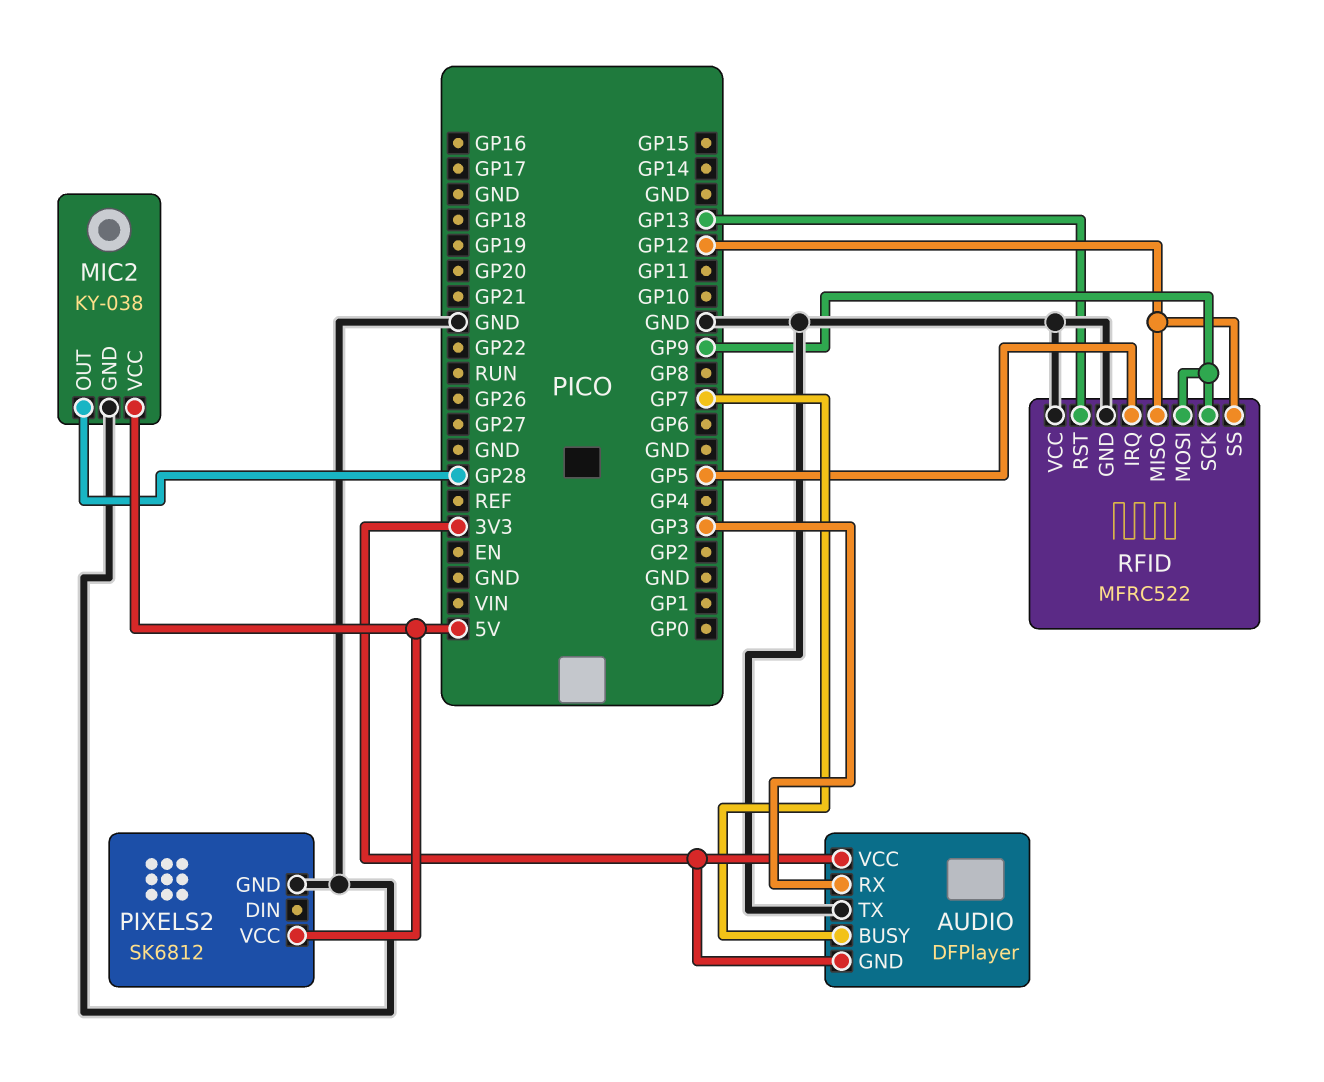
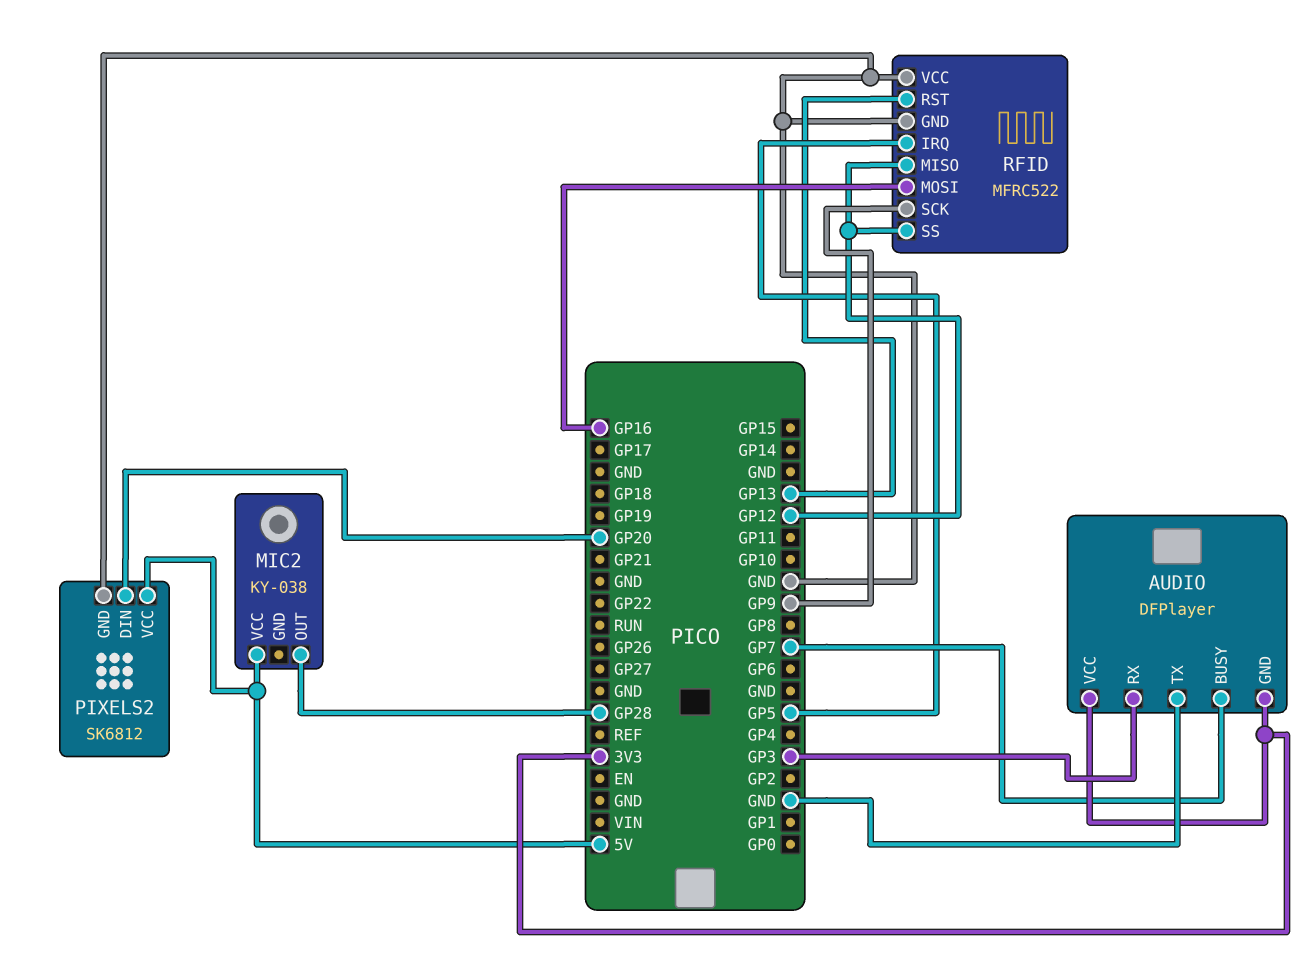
MIC2 pin GND: GND -> none
PIXELS2 pin DIN: none -> GP20
RFID pin MOSI: GP9 -> GP16

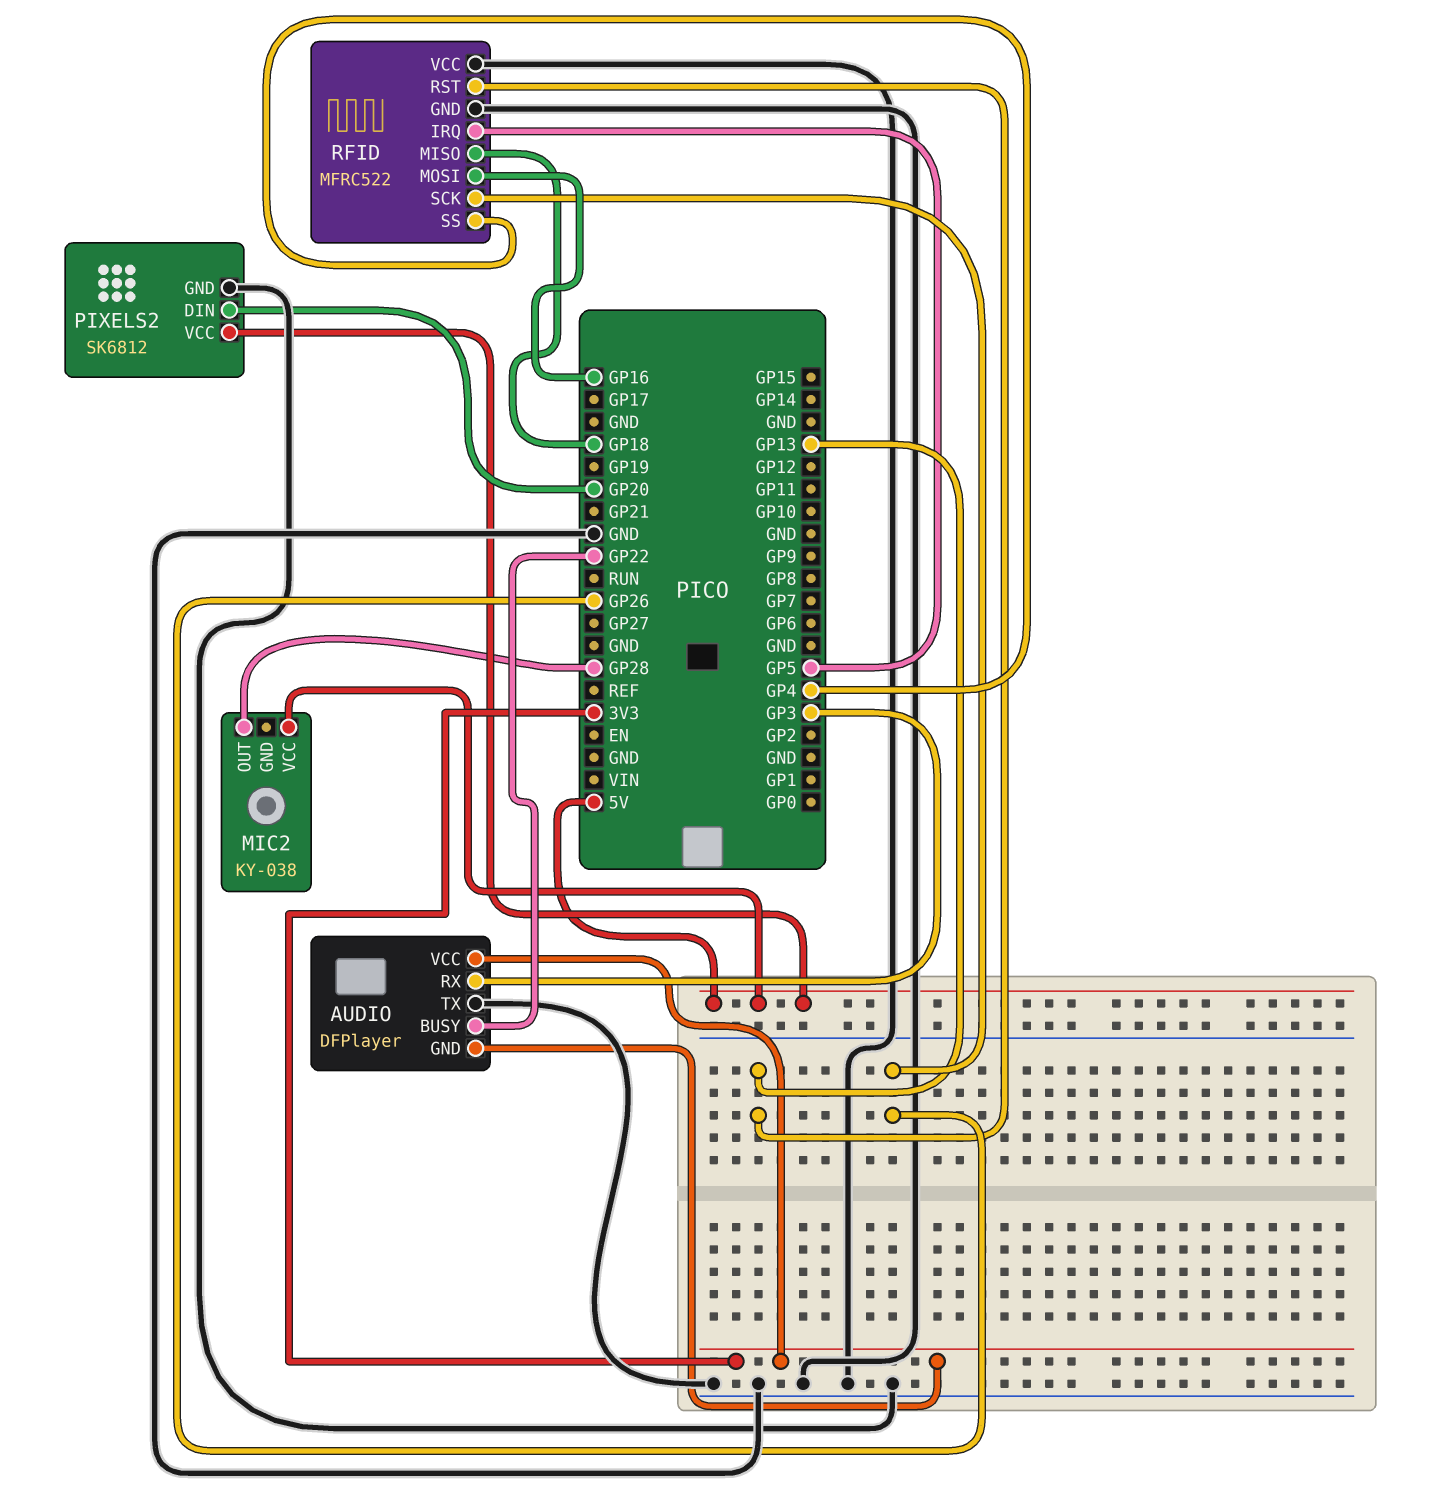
AUDIO pin BUSY: GP7 -> GP22
RFID pin MISO: GP12 -> GP18
RFID pin SCK: GP9 -> GP26
RFID pin SS: GP12 -> GP4

